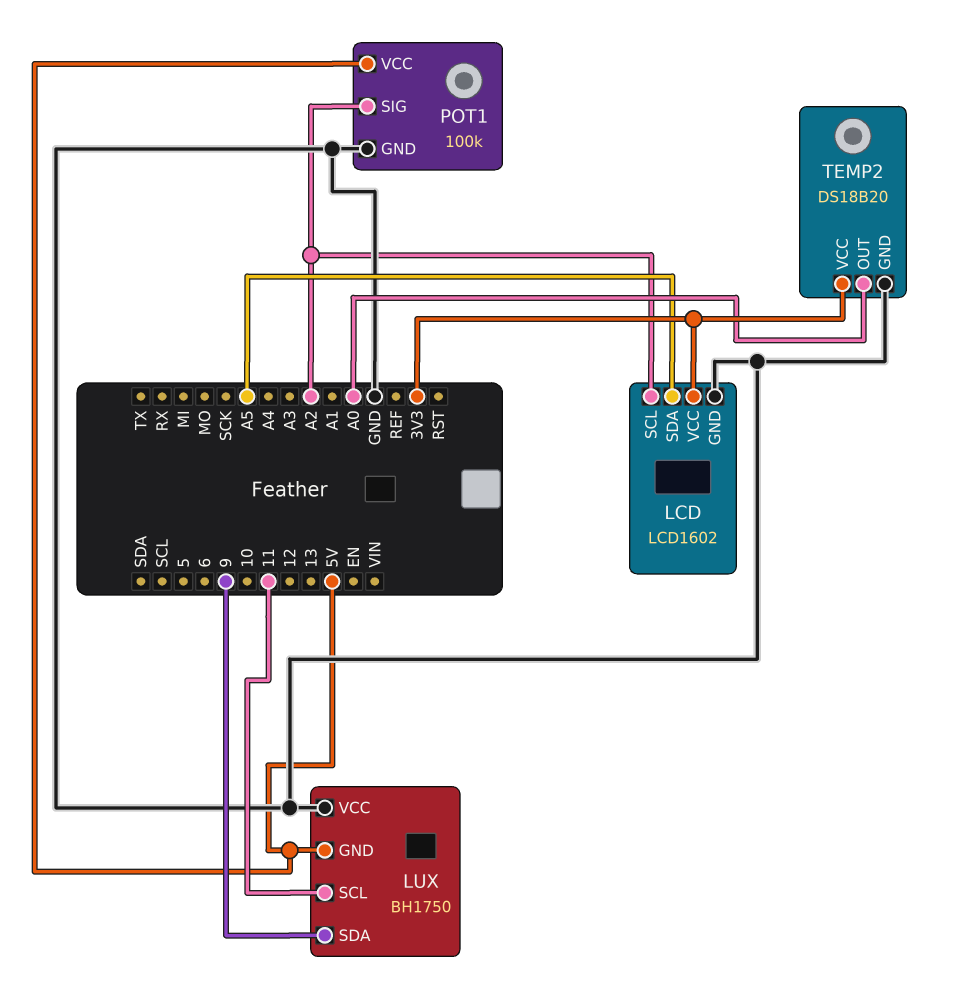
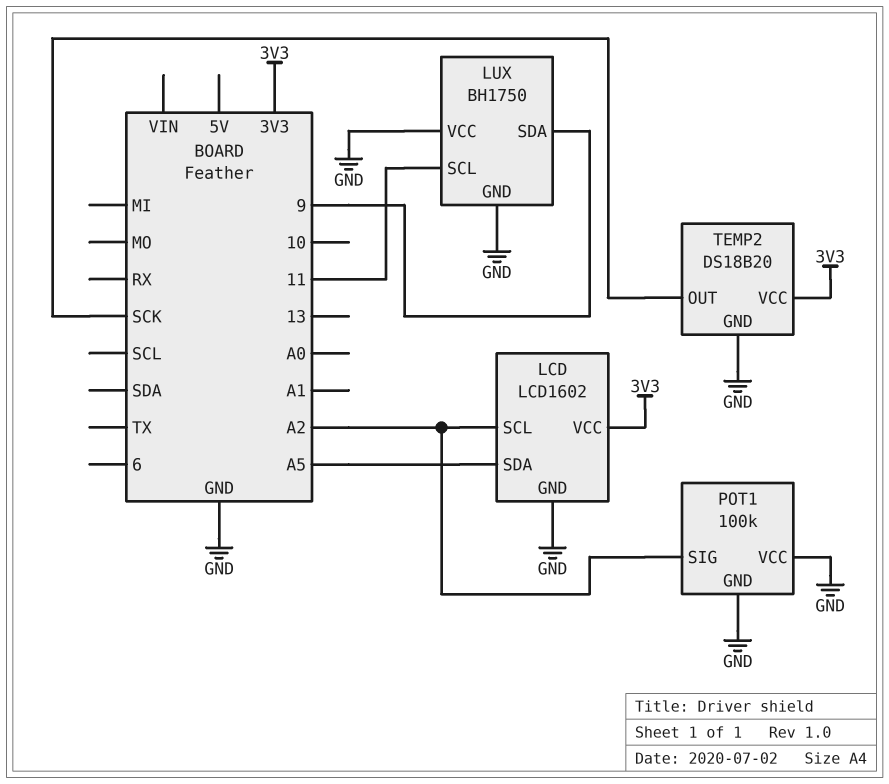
LUX pin GND: 5V -> GND
POT1 pin VCC: 5V -> GND
TEMP2 pin OUT: A0 -> SCK

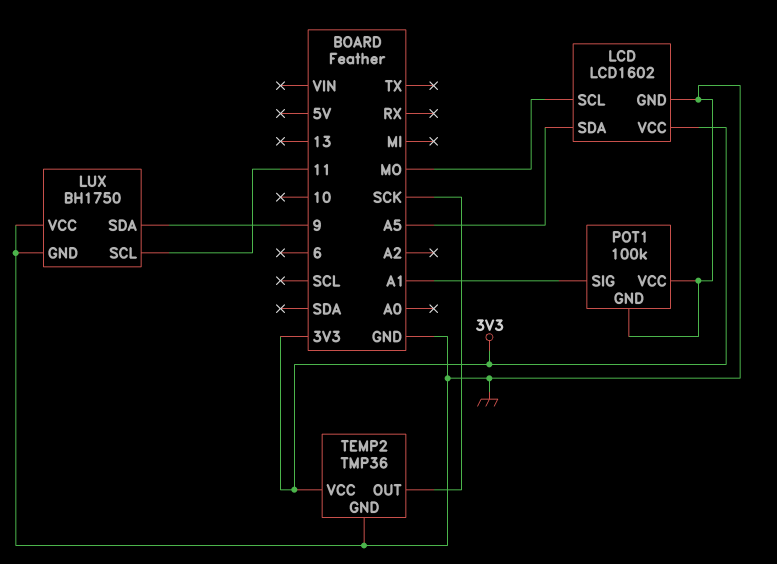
LCD pin SCL: A2 -> MO
POT1 pin SIG: A2 -> A1
TEMP2: DS18B20 -> TMP36

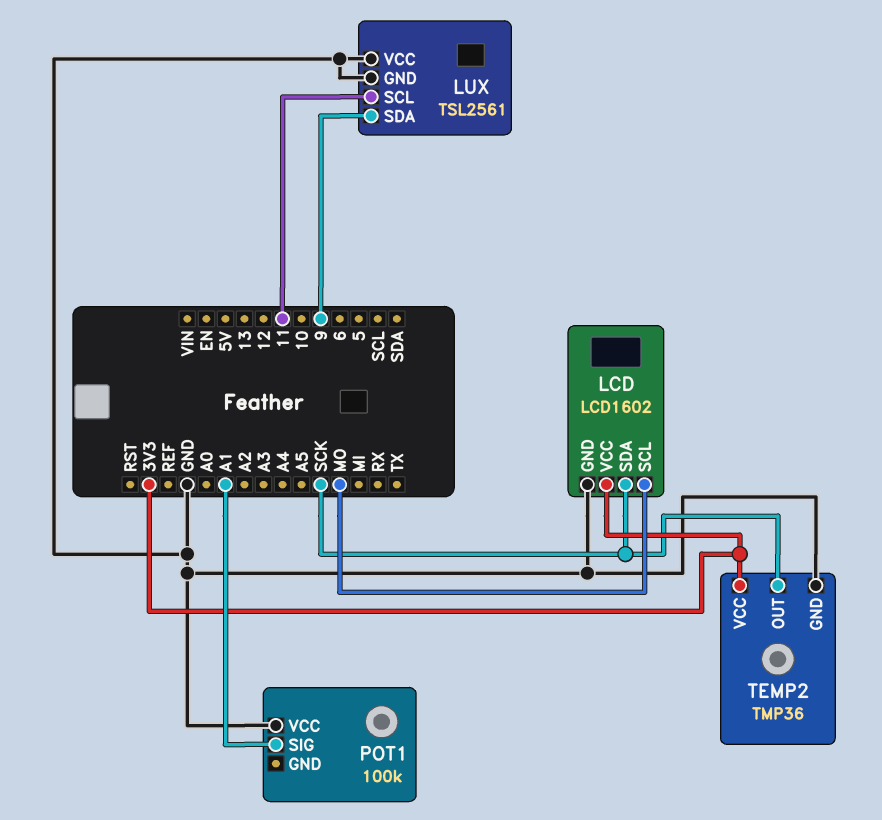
LCD pin SDA: A5 -> SCK
LUX: BH1750 -> TSL2561
POT1 pin GND: GND -> none

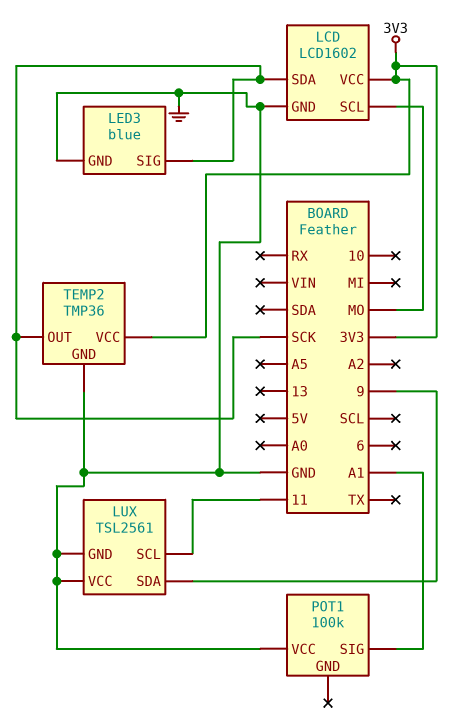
LED3: none -> blue
LED3 pin GND: none -> GND
LED3 pin SIG: none -> SCK

